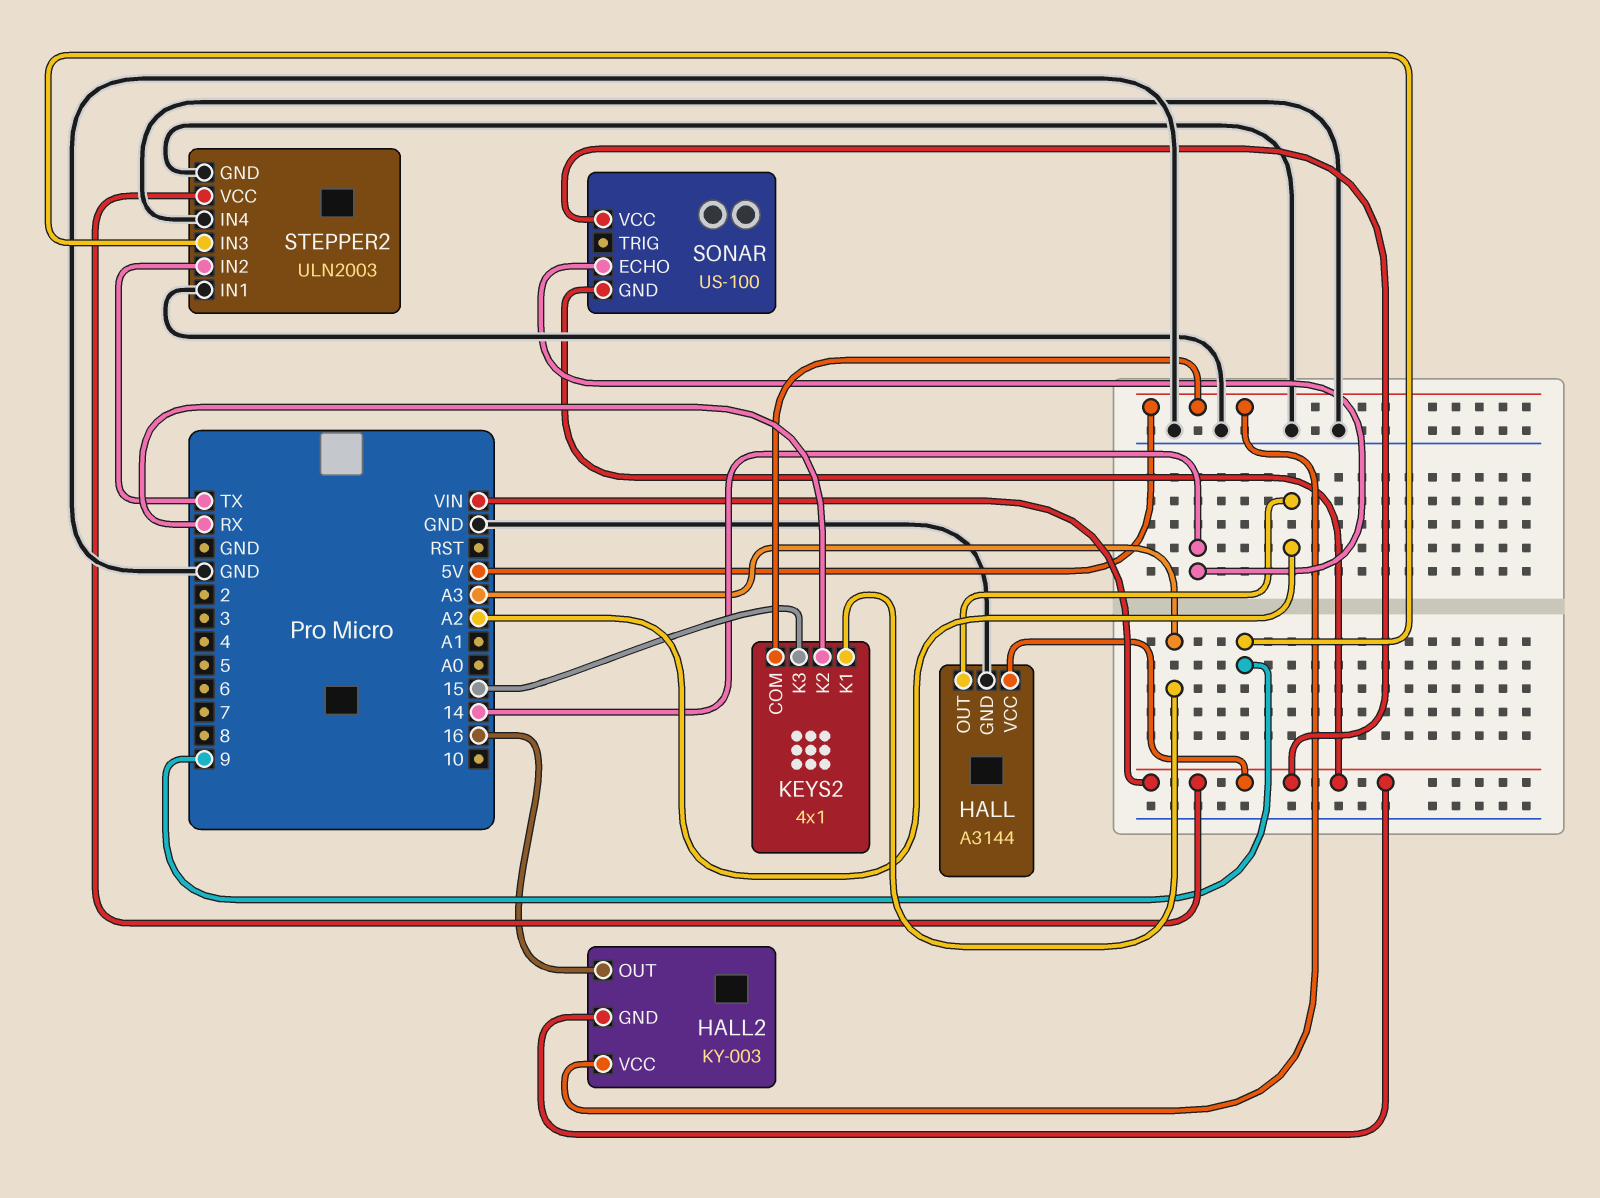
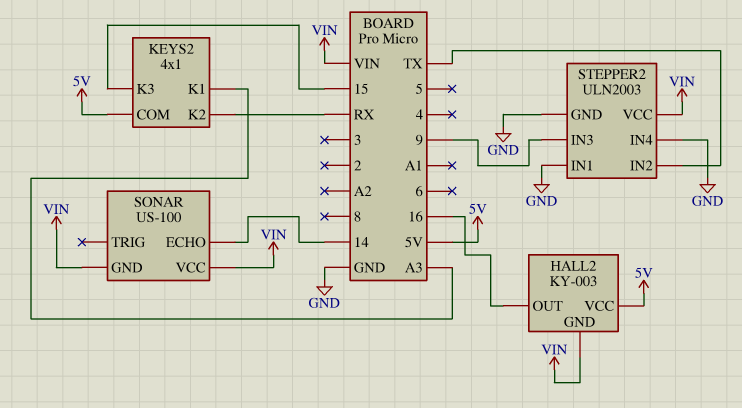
HALL: A3144 -> none
HALL pin GND: GND -> none
HALL pin OUT: A2 -> none
HALL pin VCC: VIN -> none

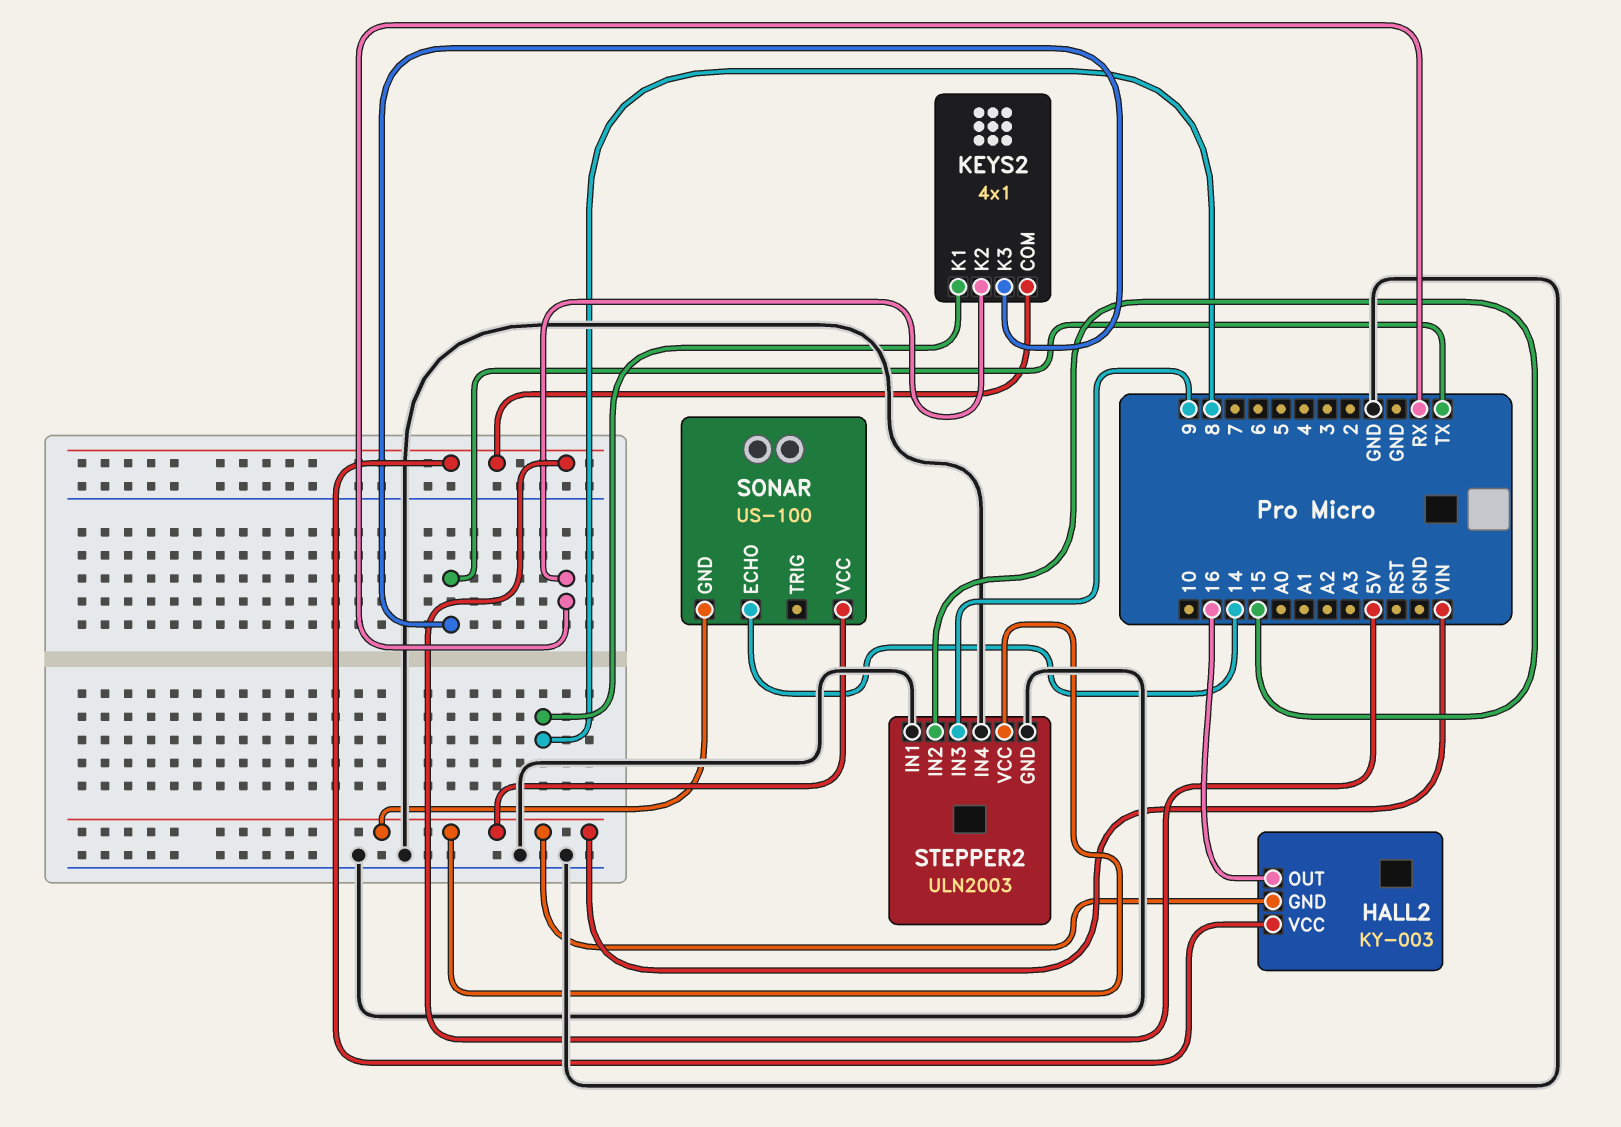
KEYS2 pin K1: A3 -> 8
KEYS2 pin K3: 15 -> TX
STEPPER2 pin IN2: TX -> 15

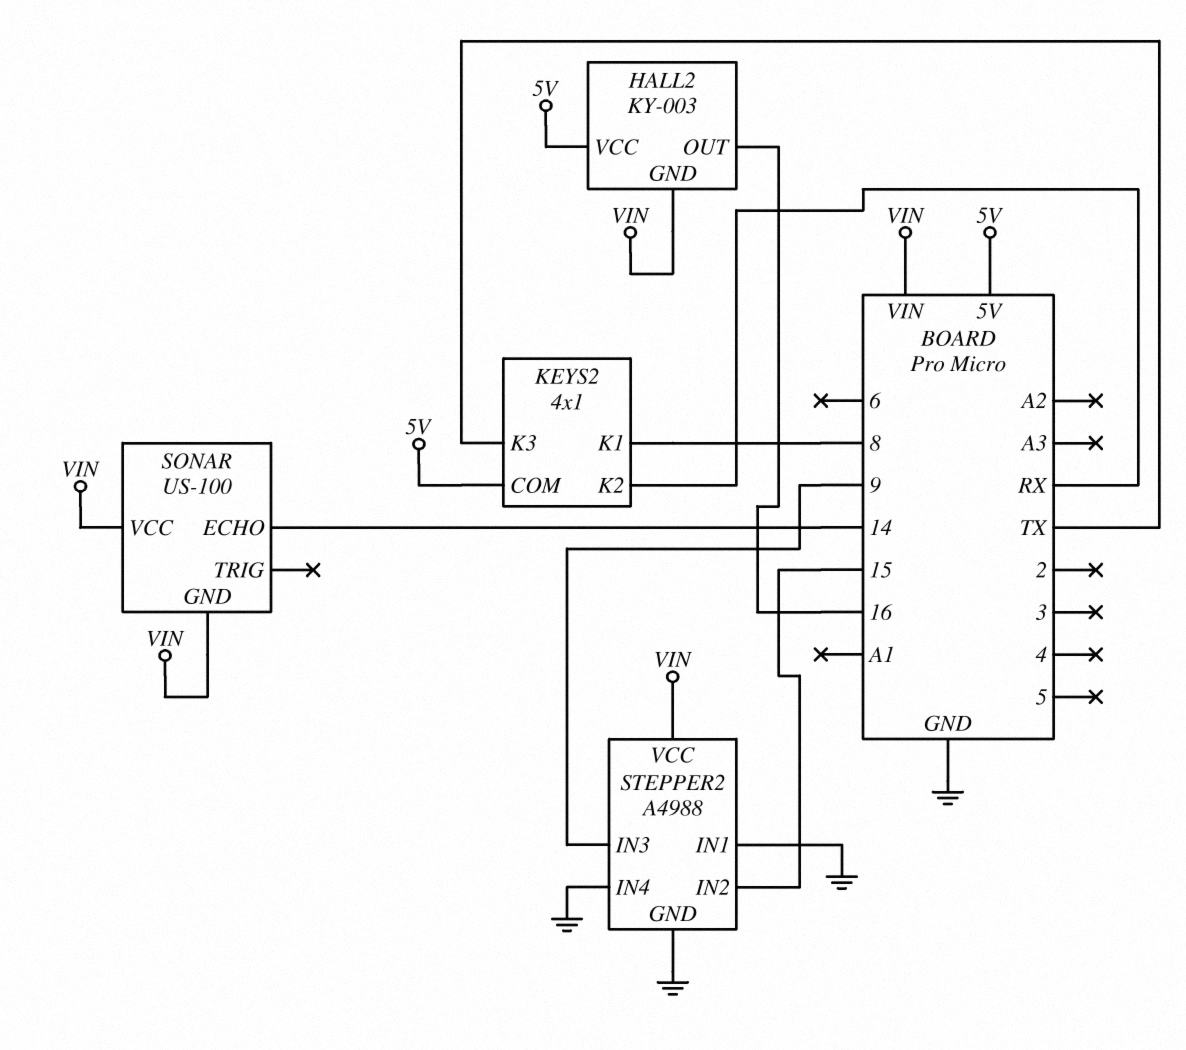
STEPPER2: ULN2003 -> A4988

